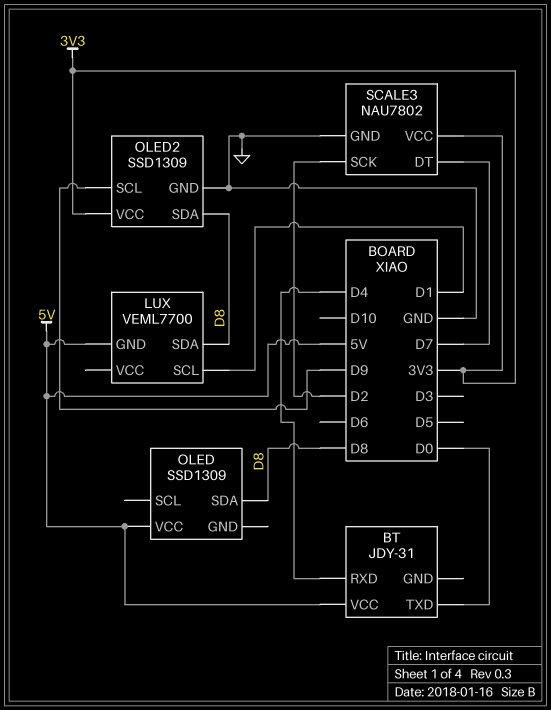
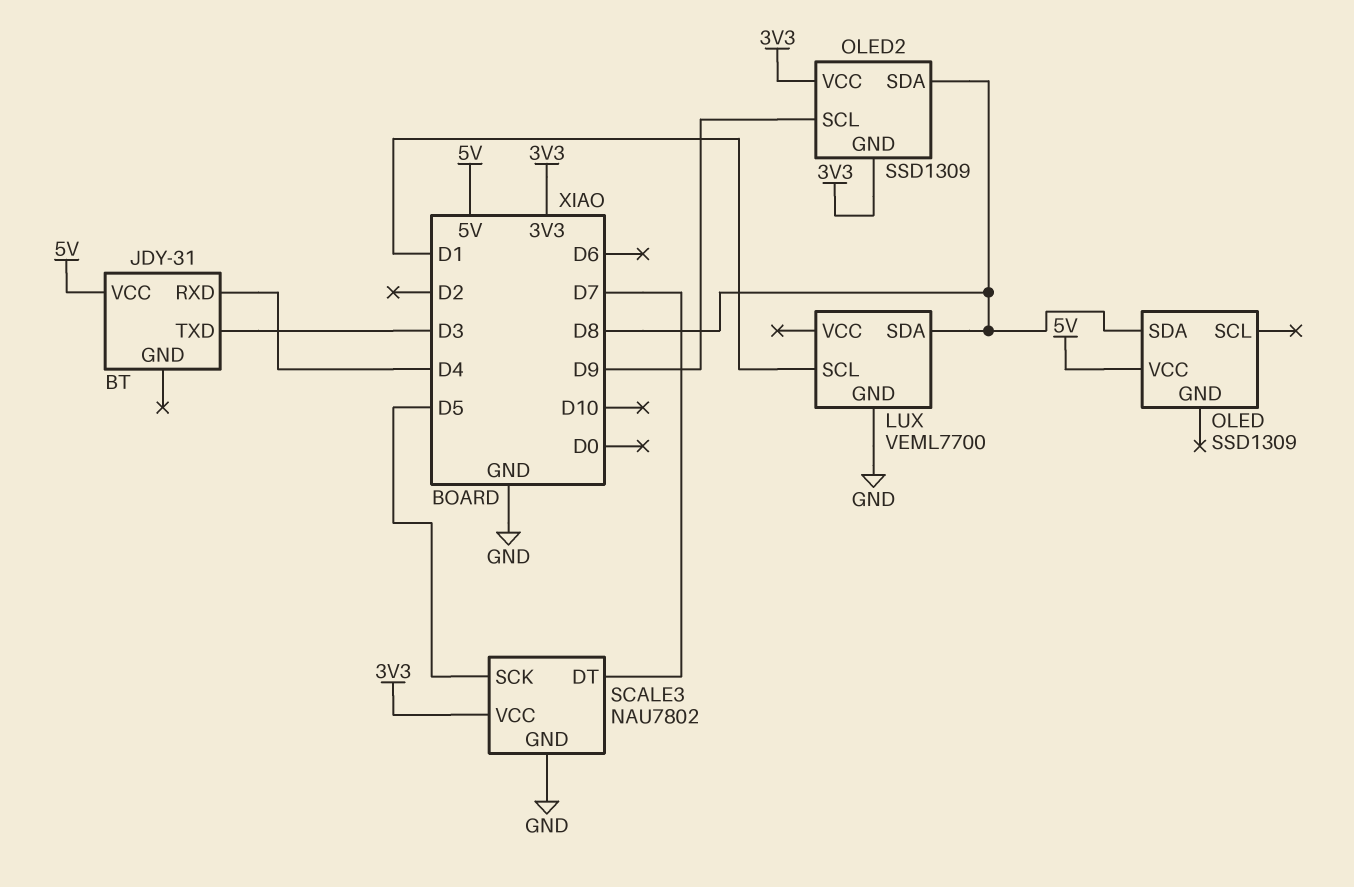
BT pin TXD: D0 -> D3
LUX pin GND: 5V -> GND
OLED2 pin GND: GND -> 3V3
SCALE3 pin SCK: D2 -> D5

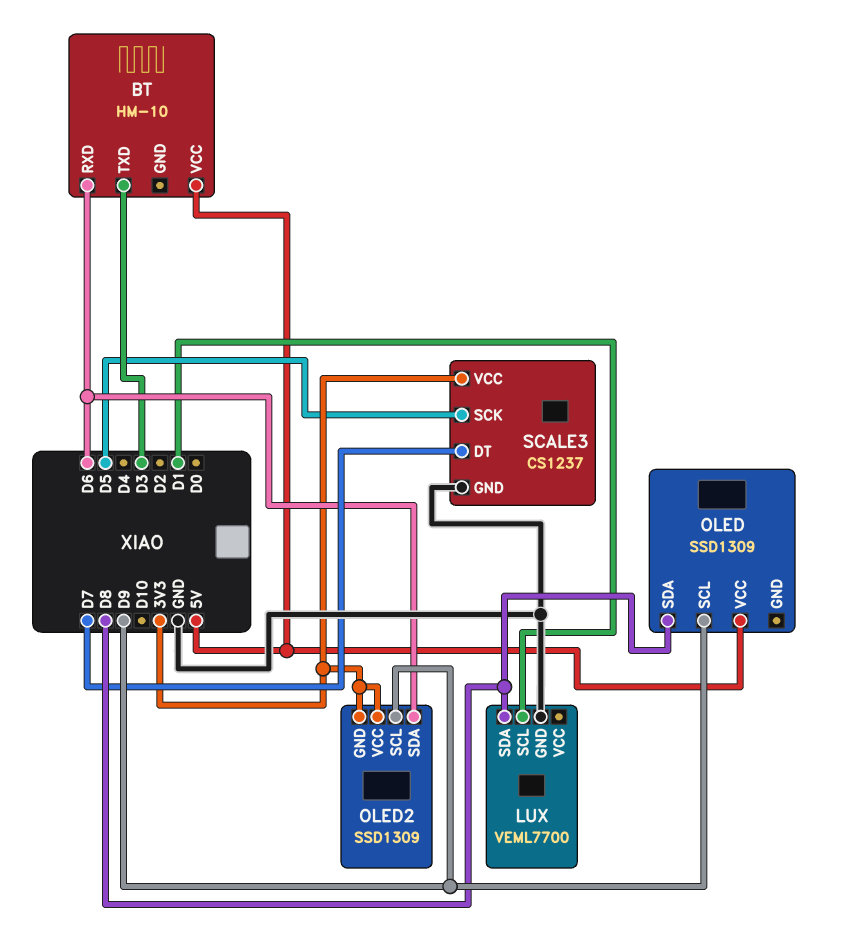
BT: JDY-31 -> HM-10
BT pin RXD: D4 -> D6
OLED pin SCL: none -> D9
OLED2 pin SDA: D8 -> D6
SCALE3: NAU7802 -> CS1237

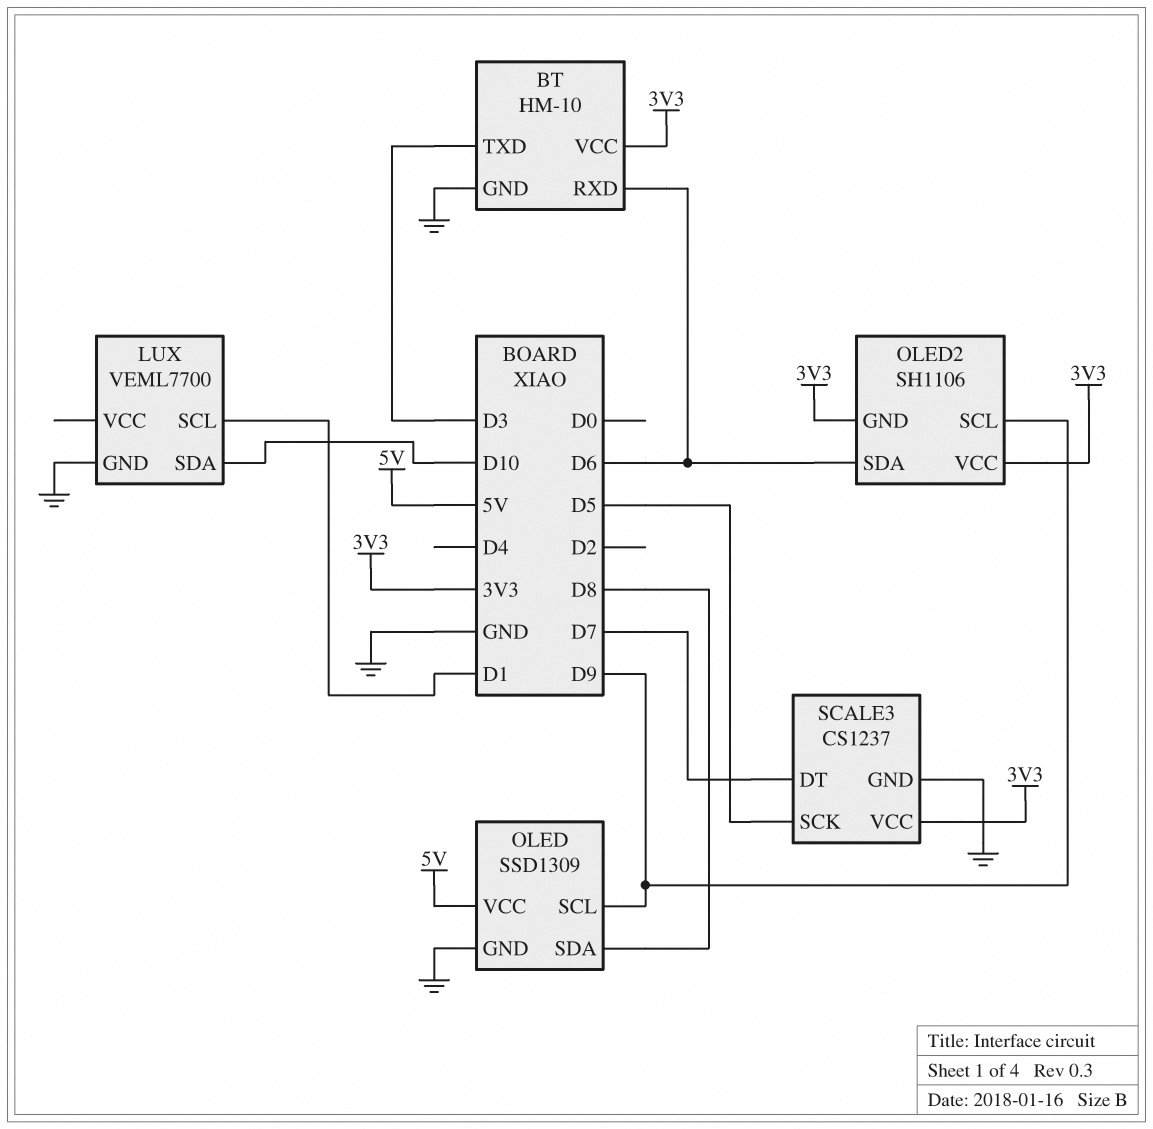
BT pin GND: none -> GND
BT pin VCC: 5V -> 3V3
LUX pin SDA: D8 -> D10
OLED pin GND: none -> GND
OLED2: SSD1309 -> SH1106

